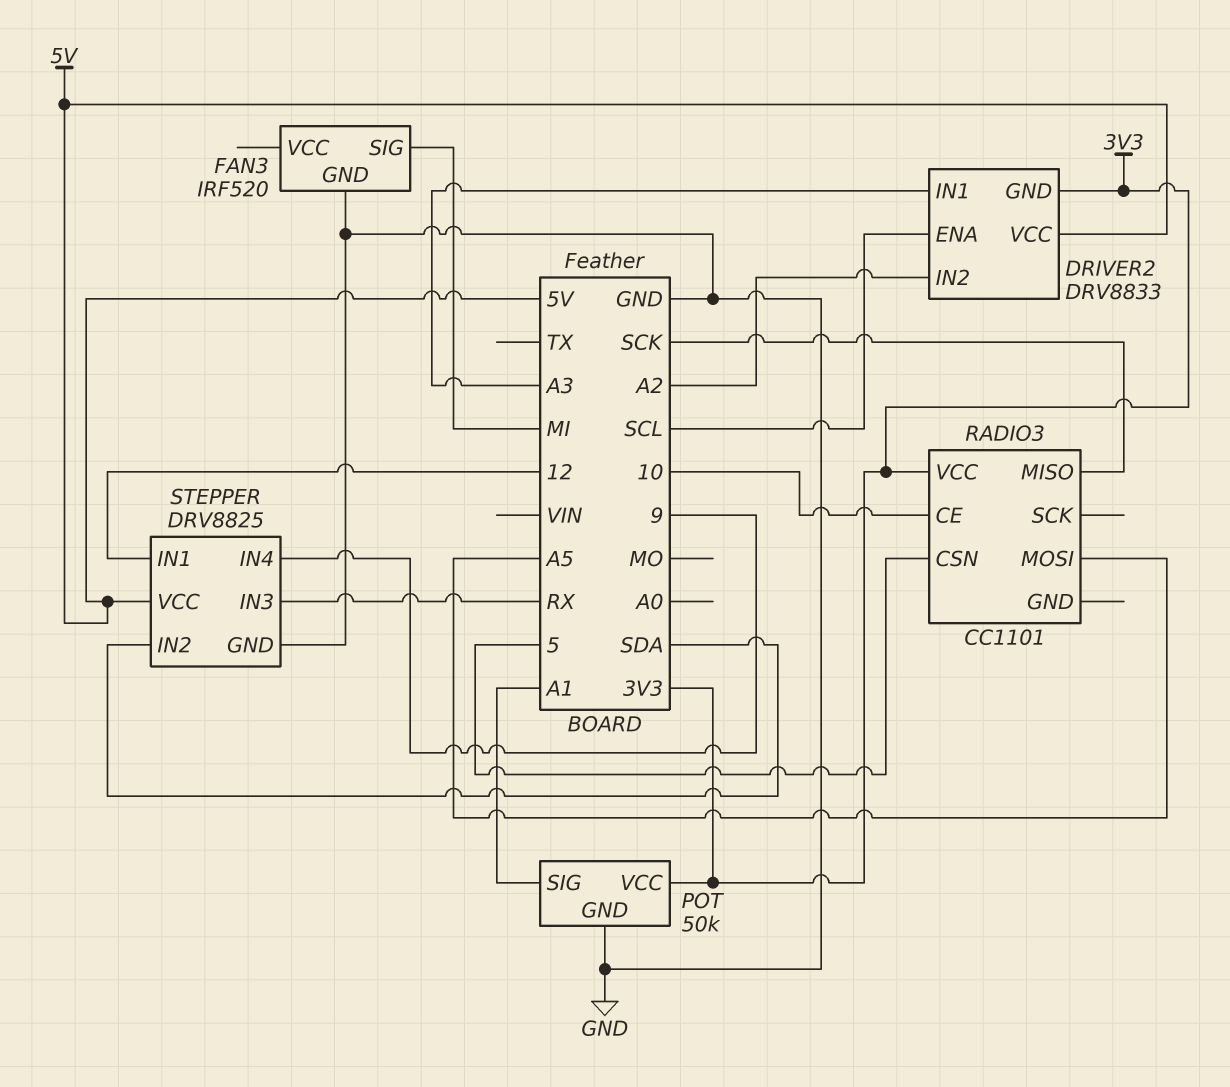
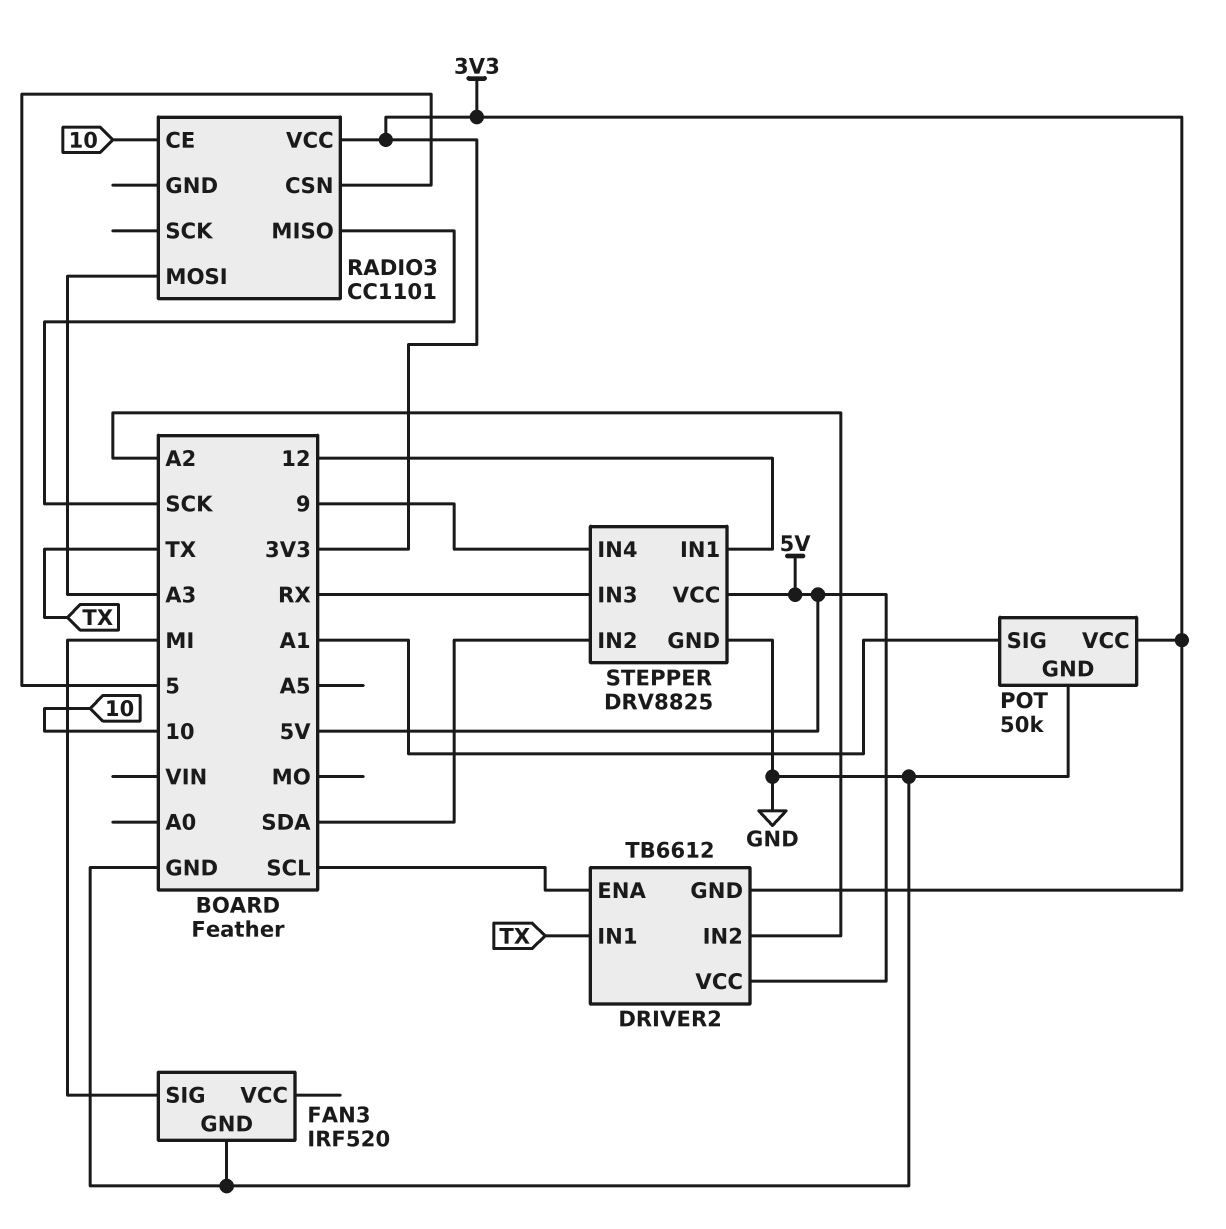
DRIVER2: DRV8833 -> TB6612
DRIVER2 pin IN1: A3 -> TX
RADIO3 pin MOSI: A5 -> A3

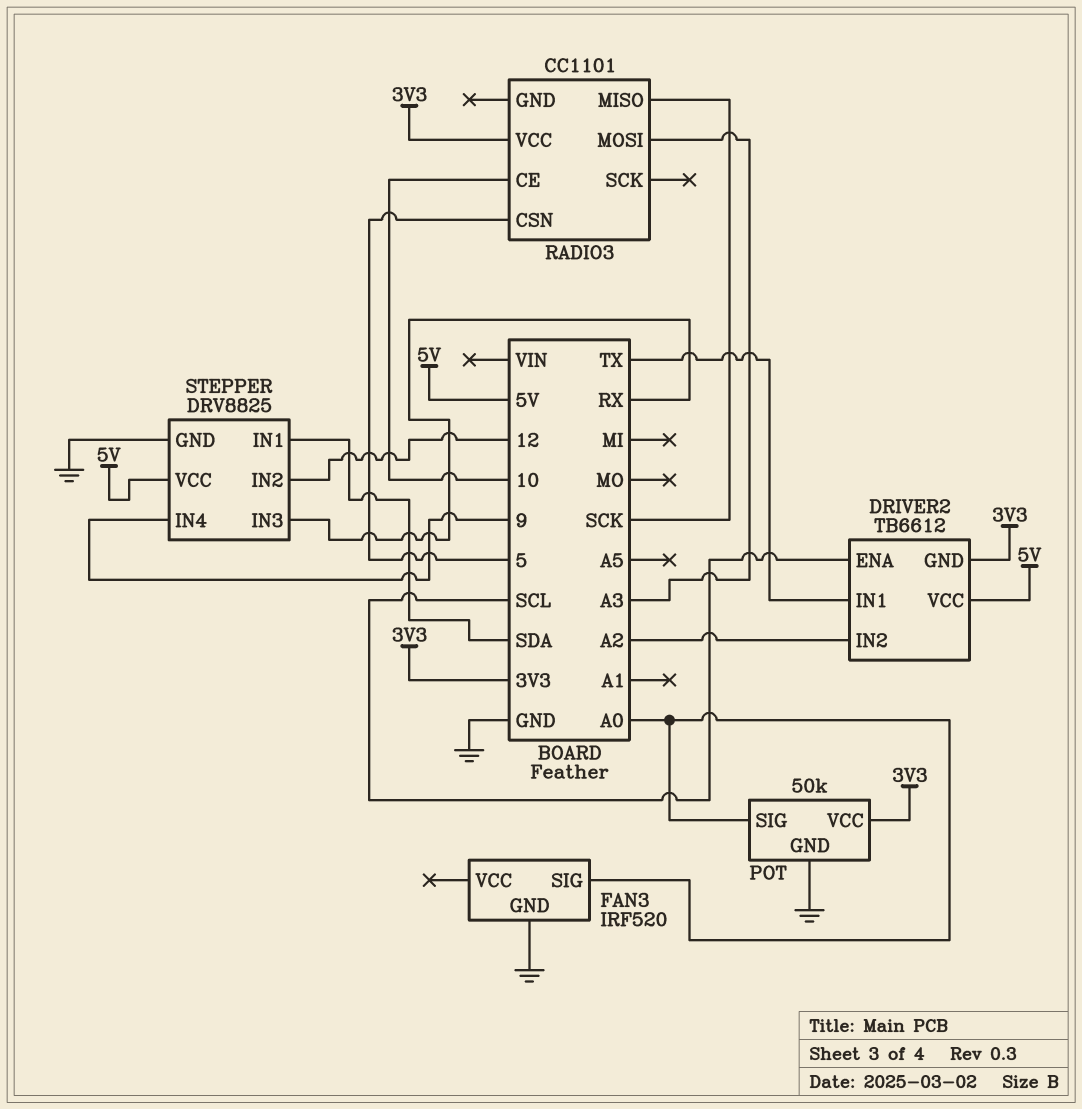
FAN3 pin SIG: MI -> A0
POT pin SIG: A1 -> A0
STEPPER pin IN1: 12 -> SDA
STEPPER pin IN2: SDA -> 12

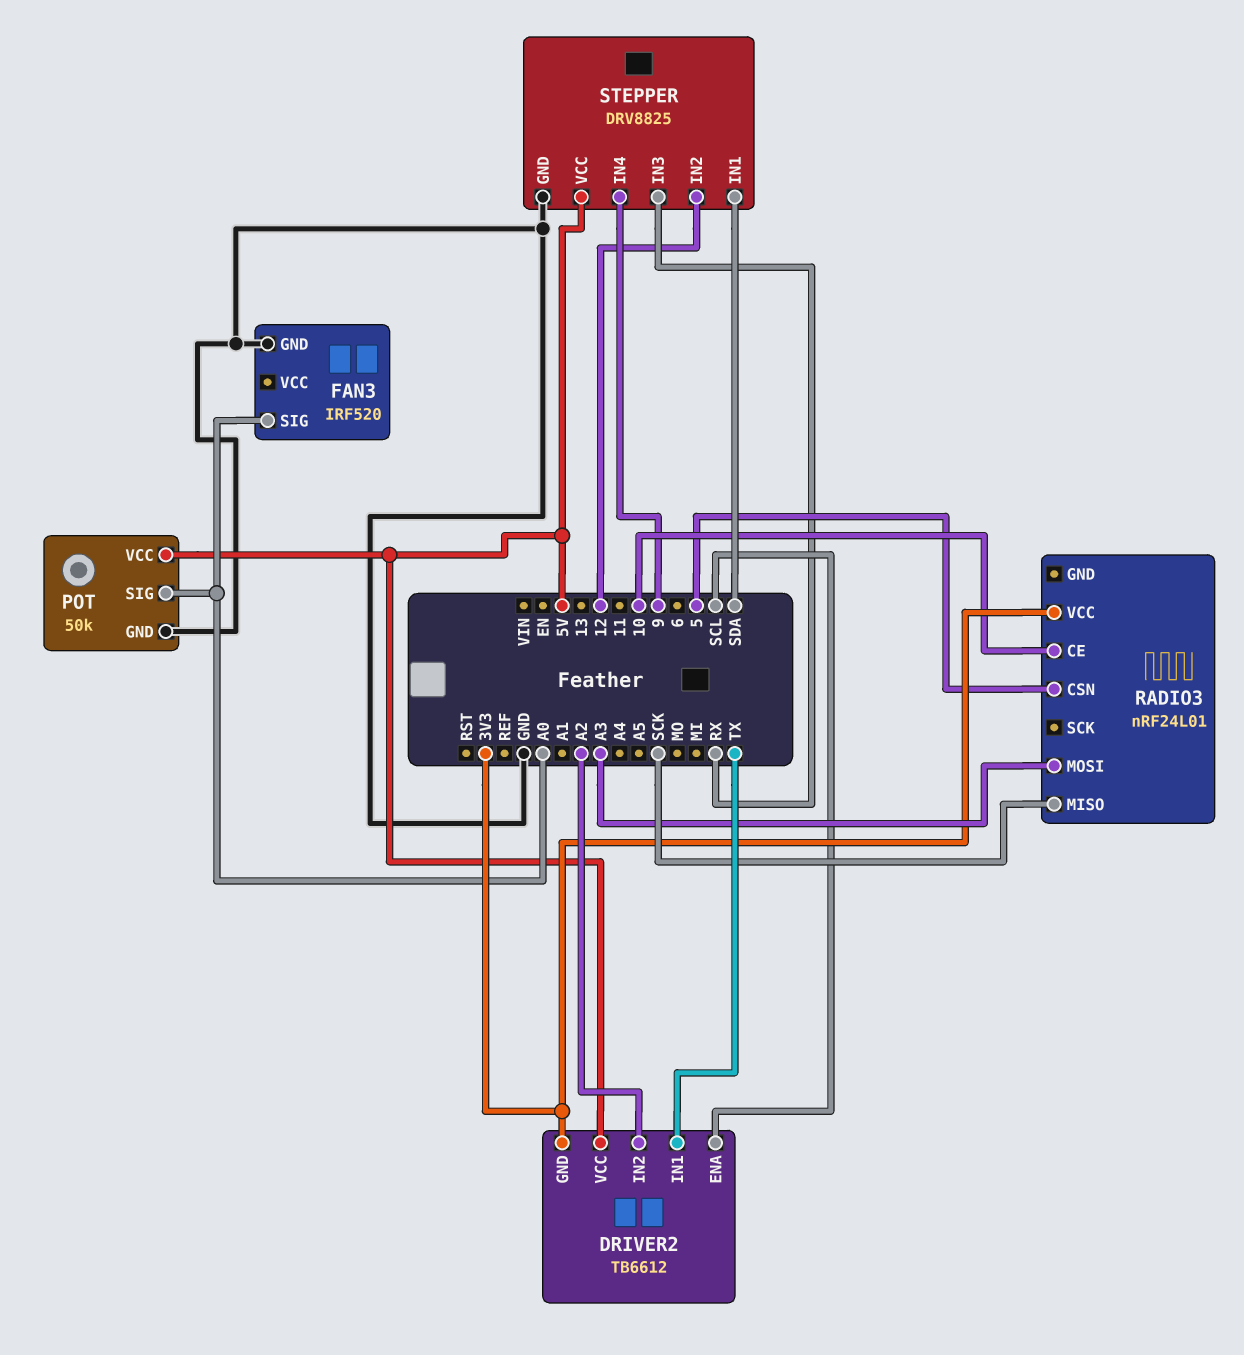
POT pin VCC: 3V3 -> 5V
RADIO3: CC1101 -> nRF24L01

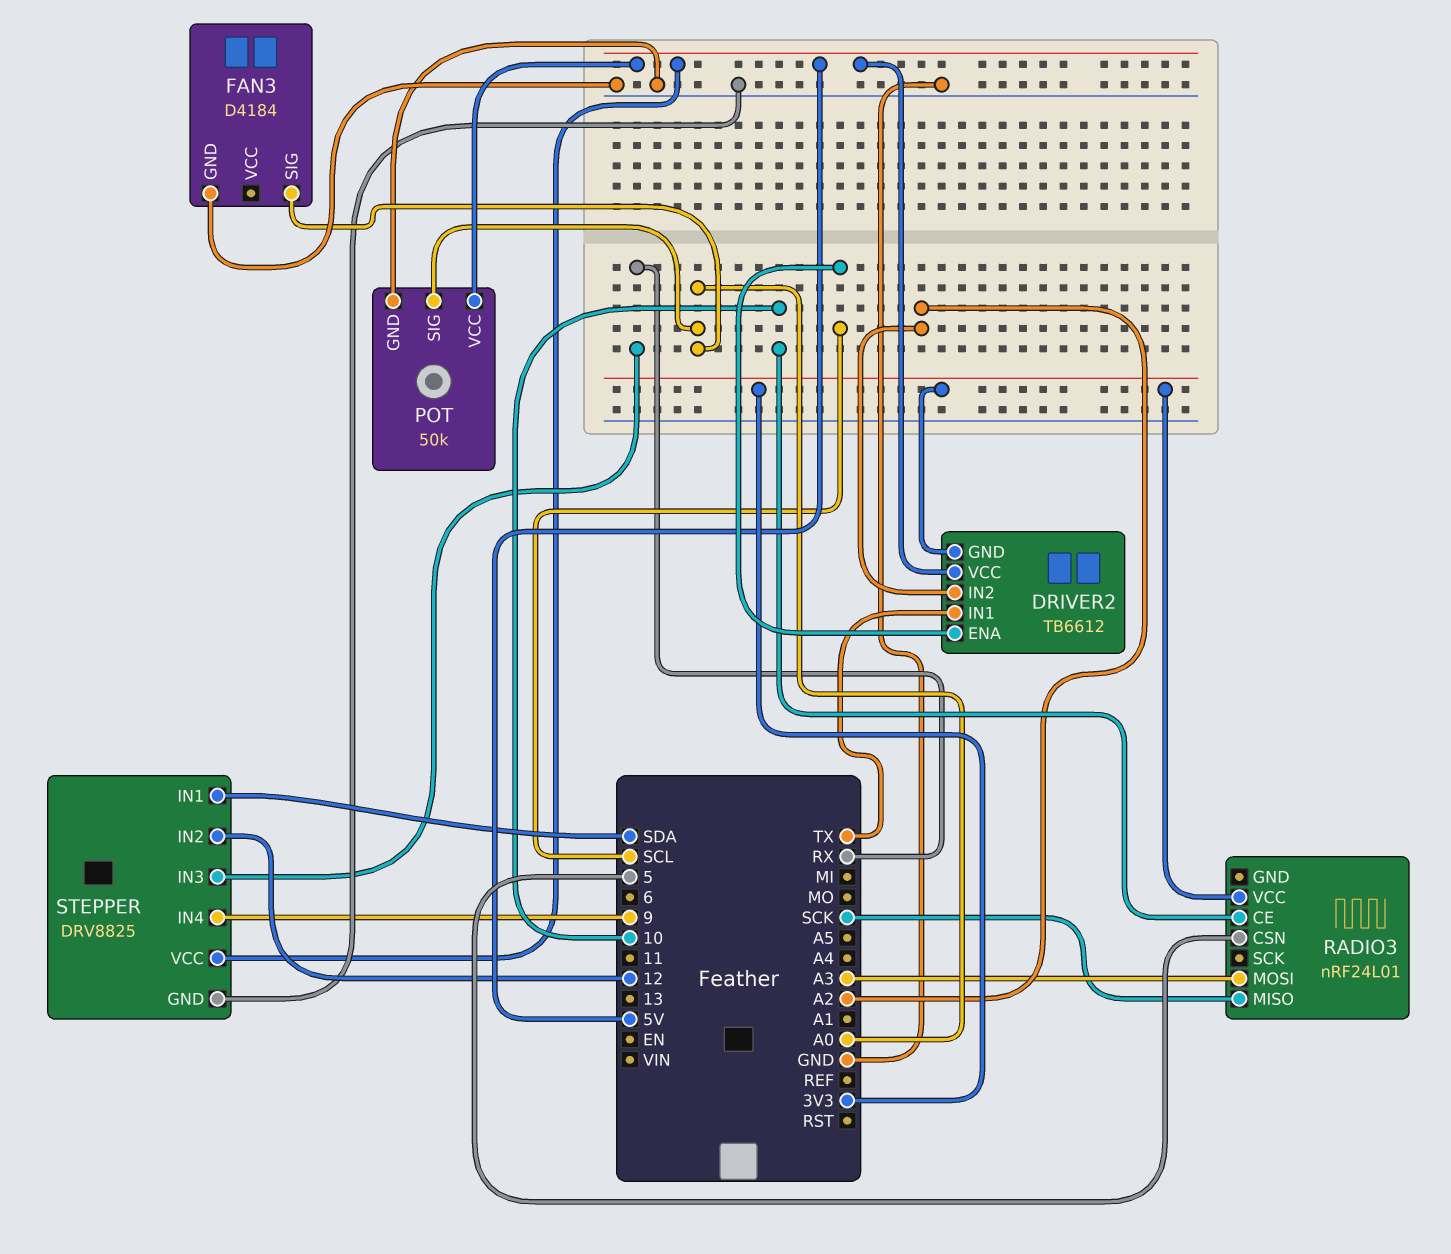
FAN3: IRF520 -> D4184

